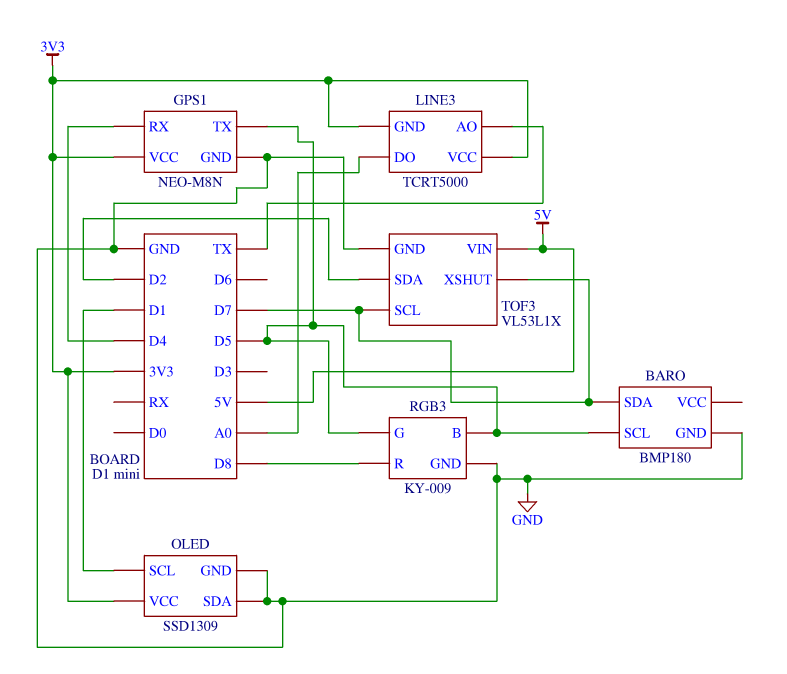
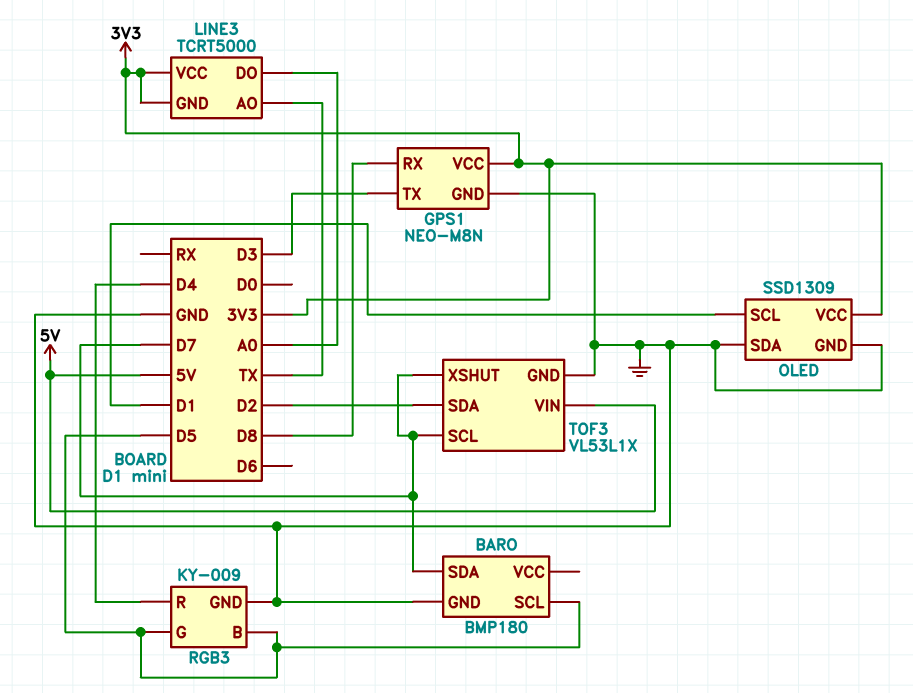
GPS1 pin RX: D4 -> D8
GPS1 pin TX: D5 -> D3
RGB3 pin R: D8 -> D4

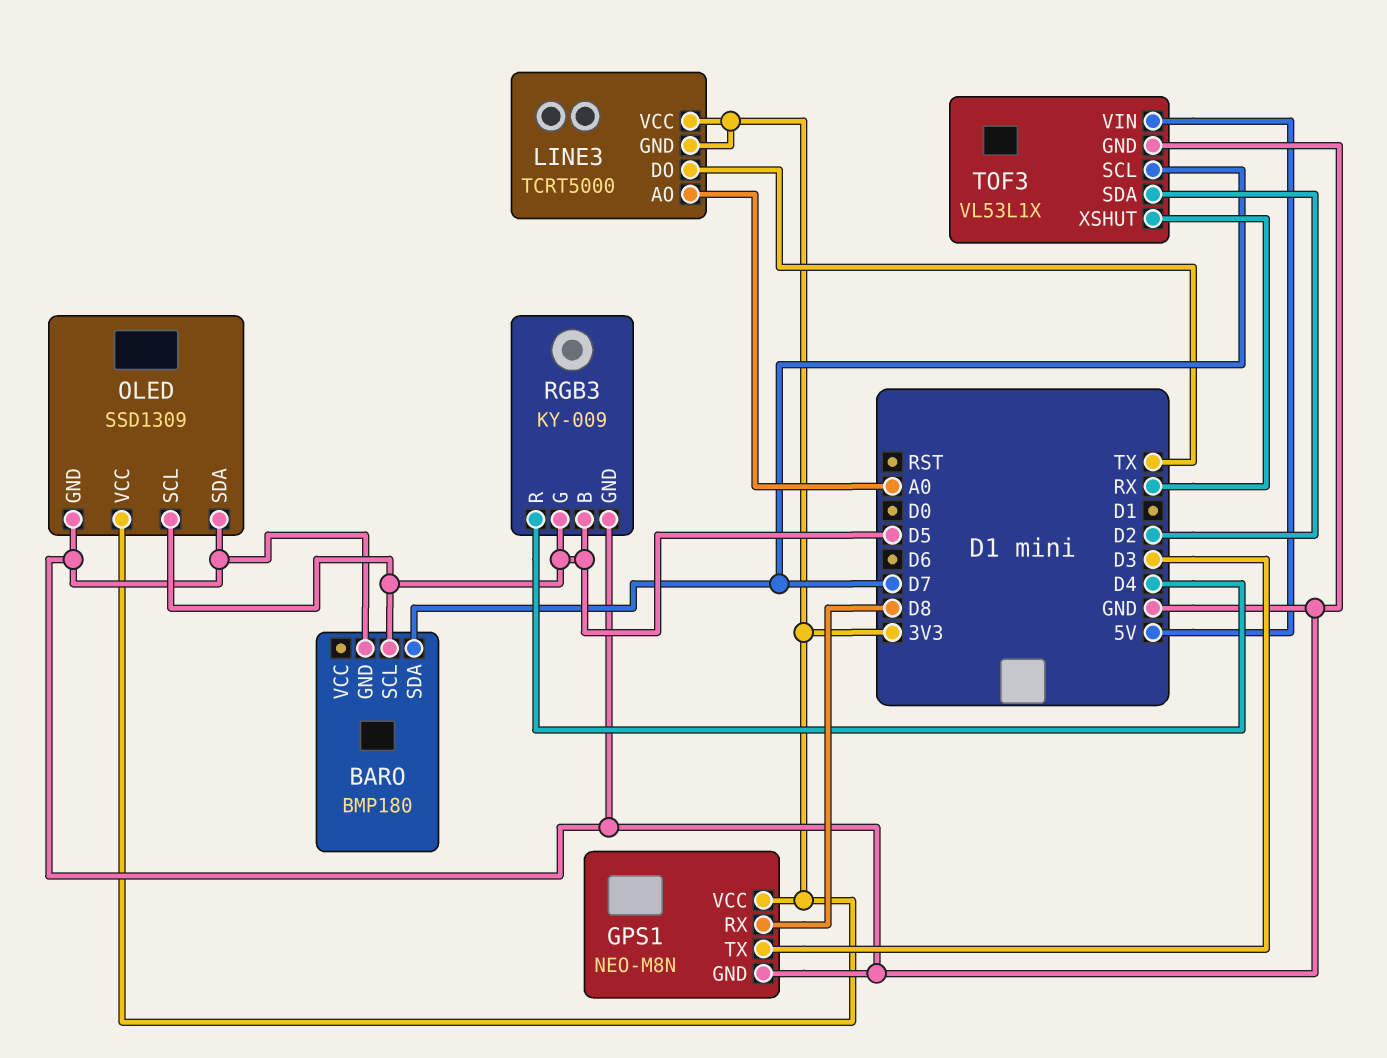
LINE3 pin AO: TX -> A0
LINE3 pin DO: A0 -> TX
OLED pin SCL: D1 -> D5
TOF3 pin XSHUT: D7 -> RX

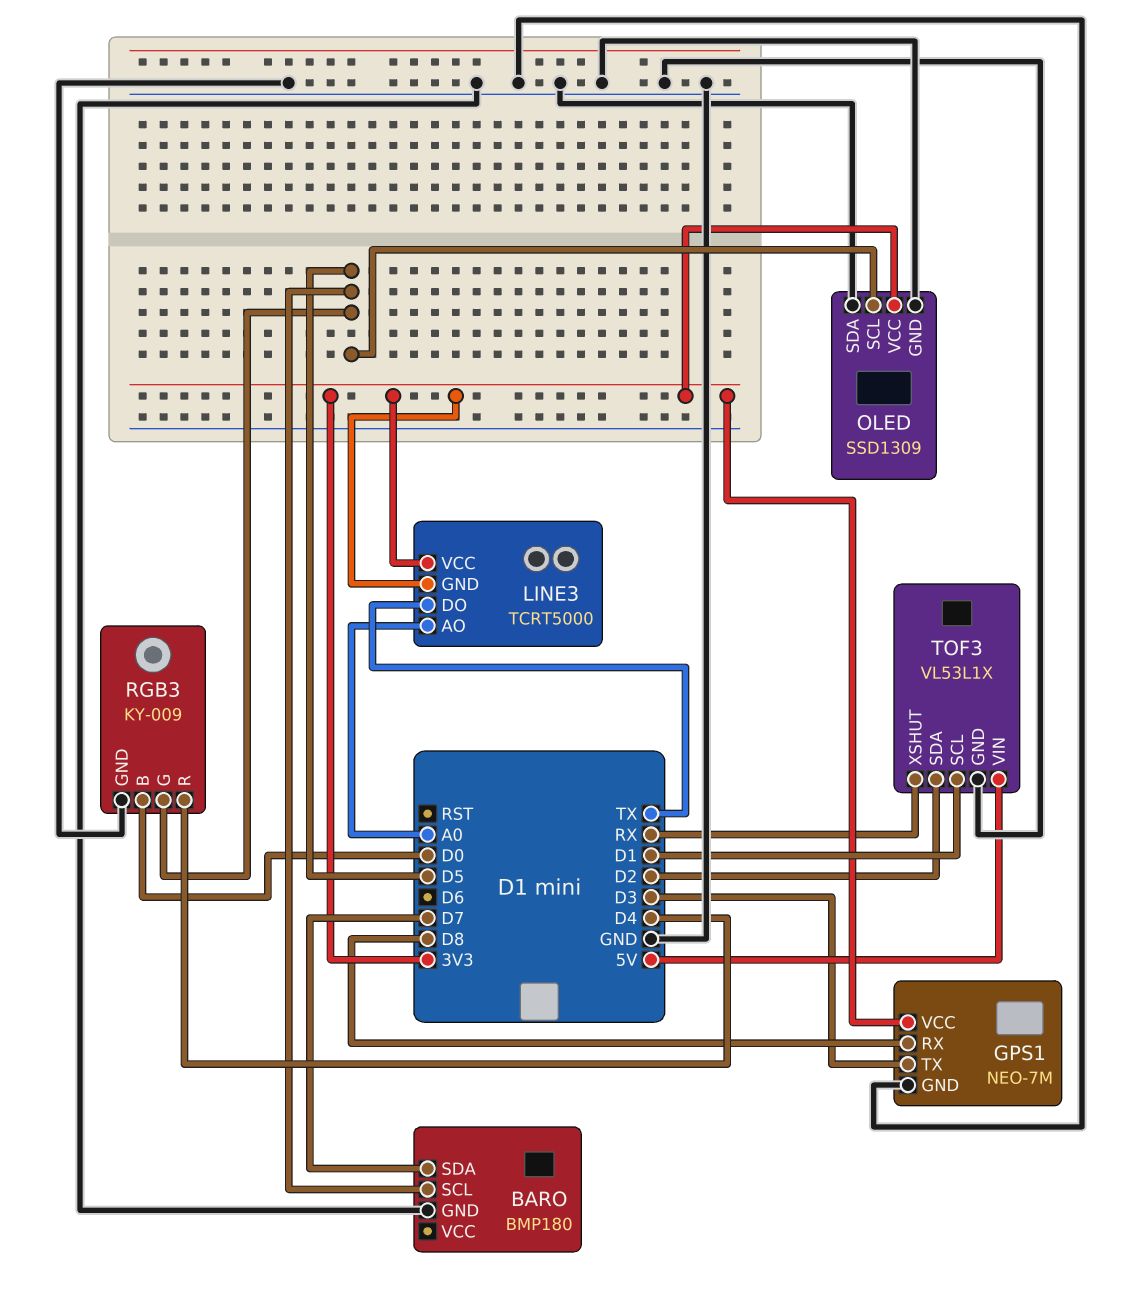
GPS1: NEO-M8N -> NEO-7M
RGB3 pin B: D5 -> D0
TOF3 pin SCL: D7 -> D1

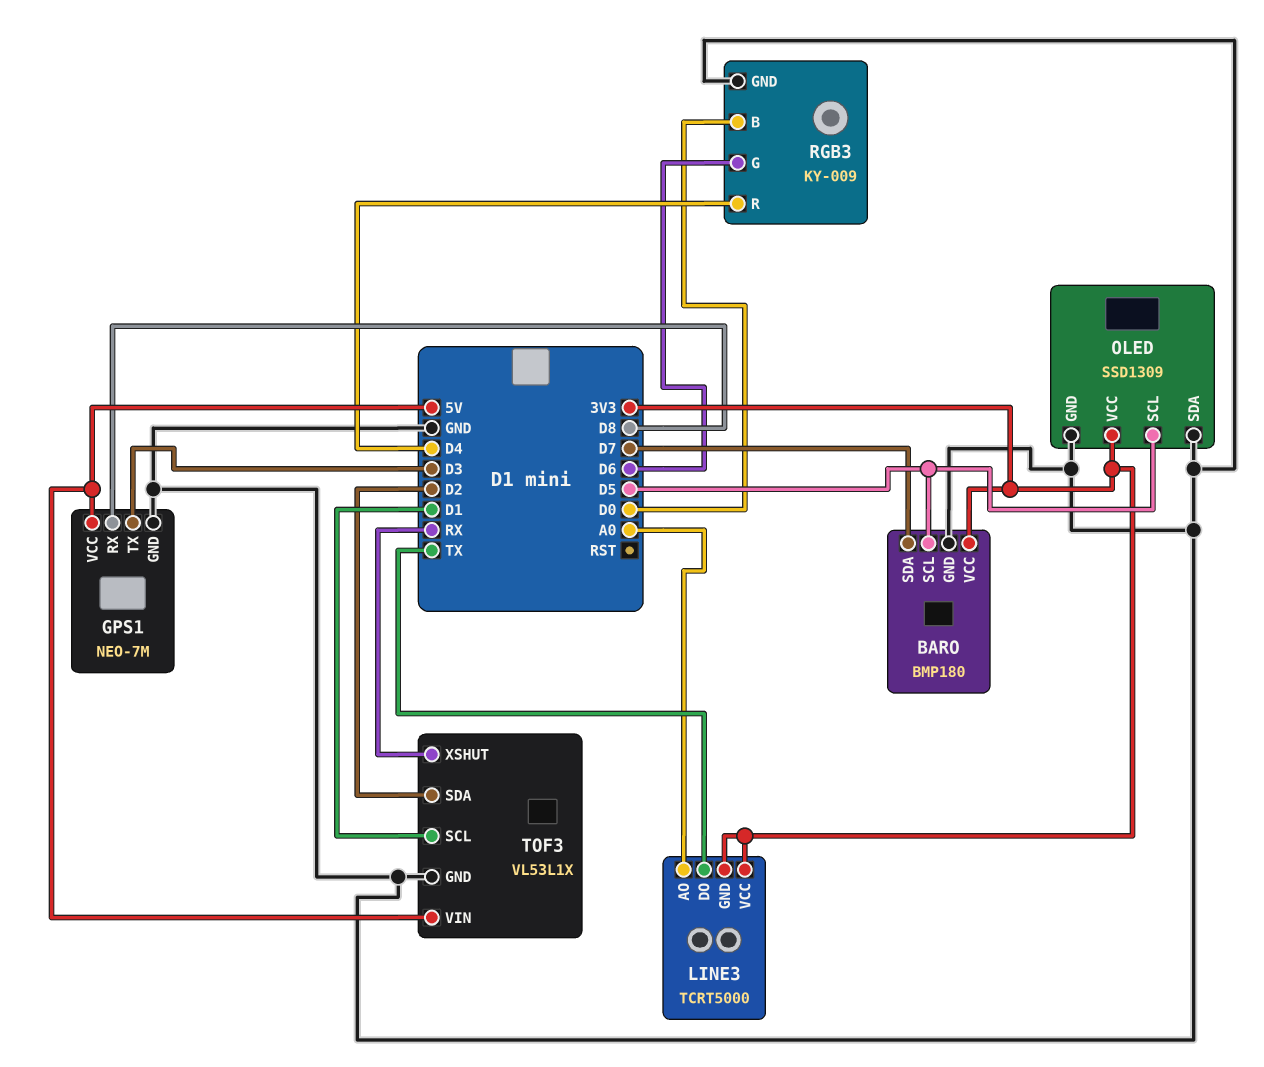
BARO pin VCC: none -> 3V3
GPS1 pin VCC: 3V3 -> 5V
RGB3 pin G: D5 -> D6

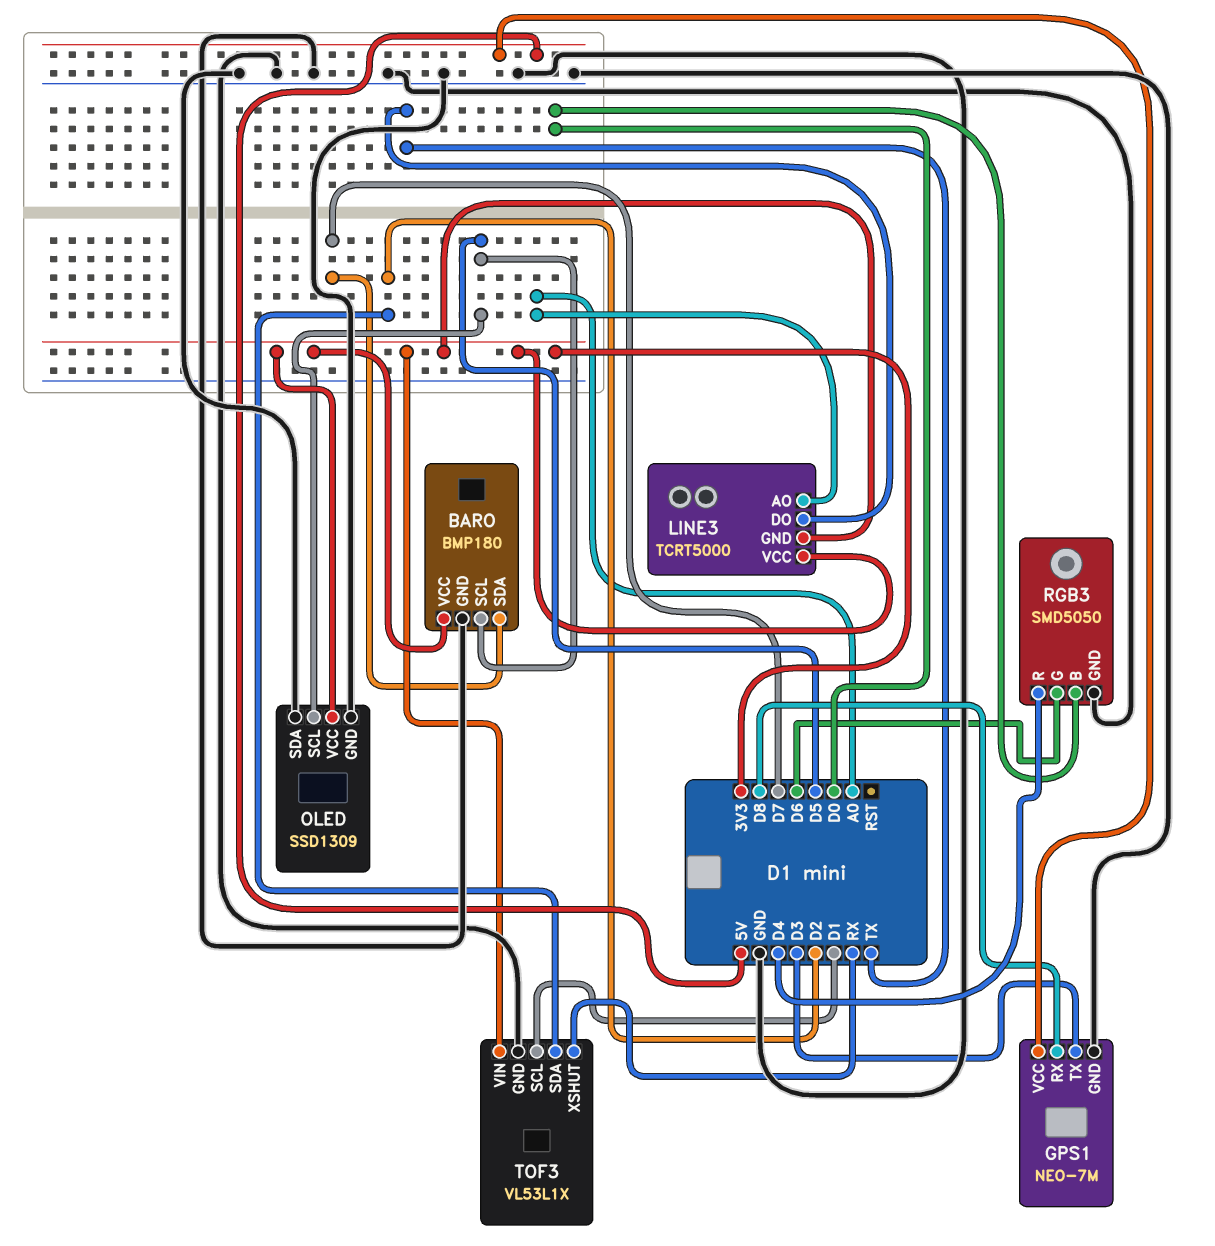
RGB3: KY-009 -> SMD5050
TOF3 pin VIN: 5V -> 3V3

